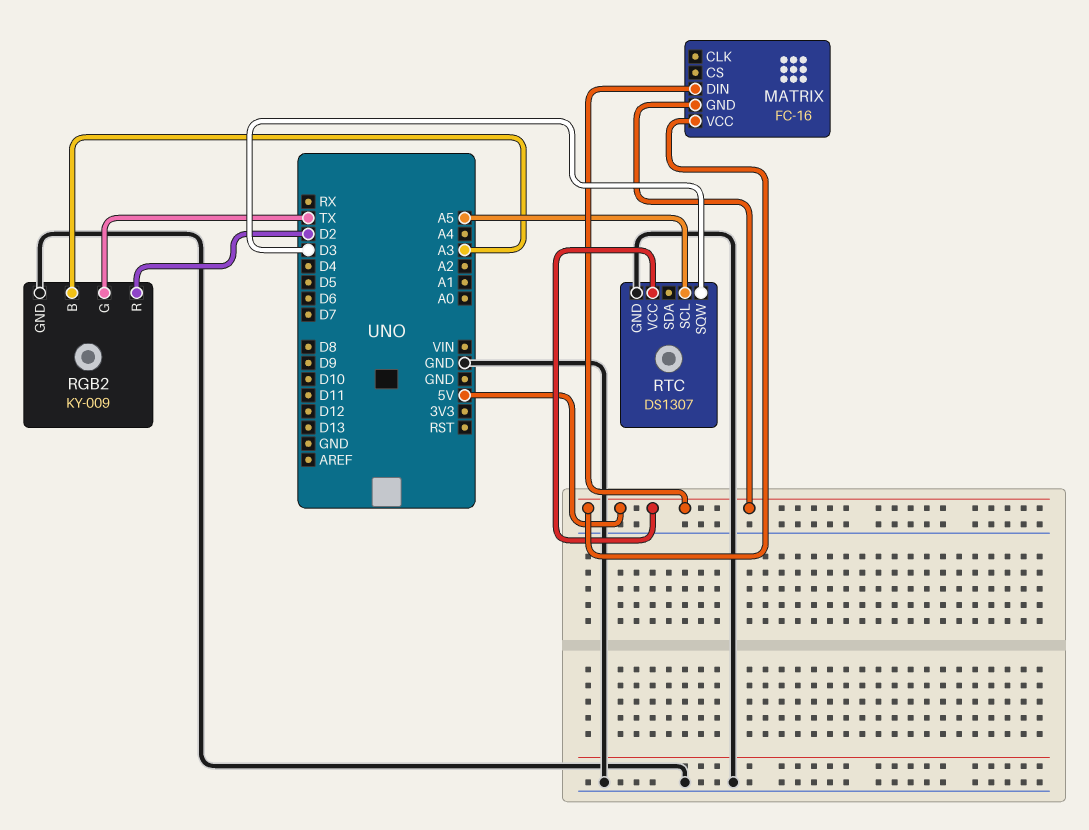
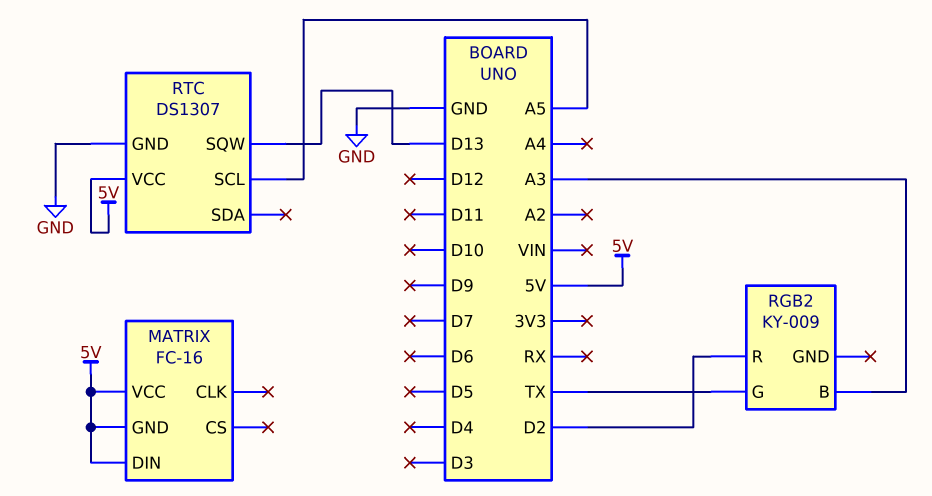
RGB2 pin GND: GND -> none
RTC pin SQW: D3 -> D13

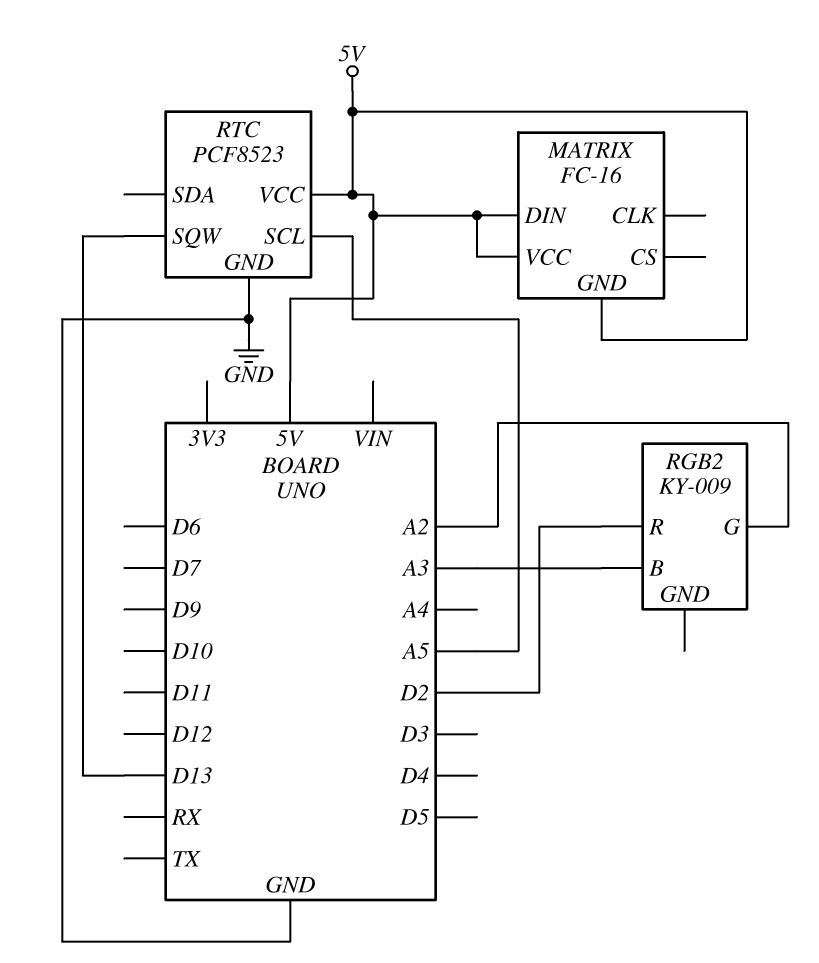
RGB2 pin G: TX -> A2
RTC: DS1307 -> PCF8523

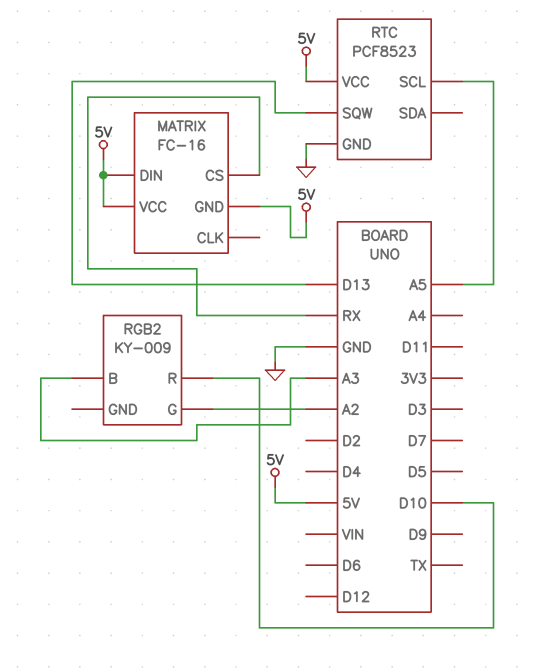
MATRIX pin CS: none -> RX
RGB2 pin R: D2 -> D10

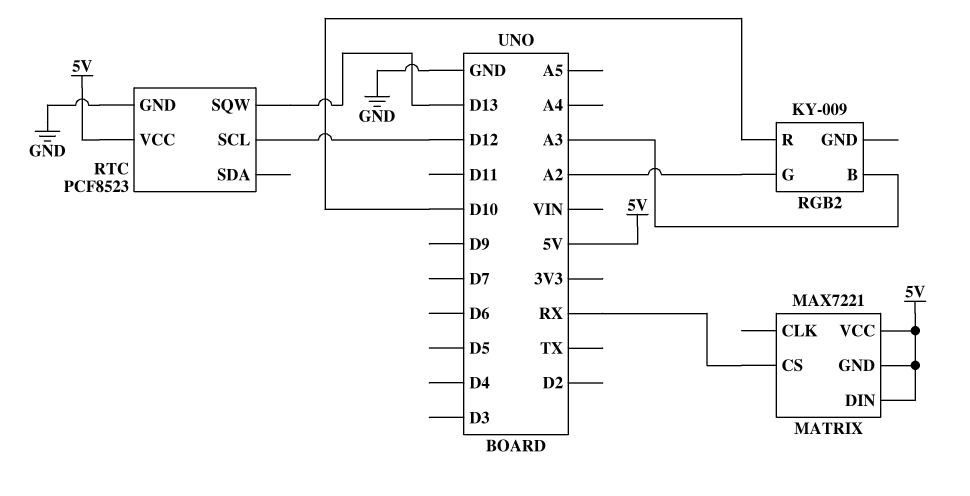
MATRIX: FC-16 -> MAX7221
RTC pin SCL: A5 -> D12

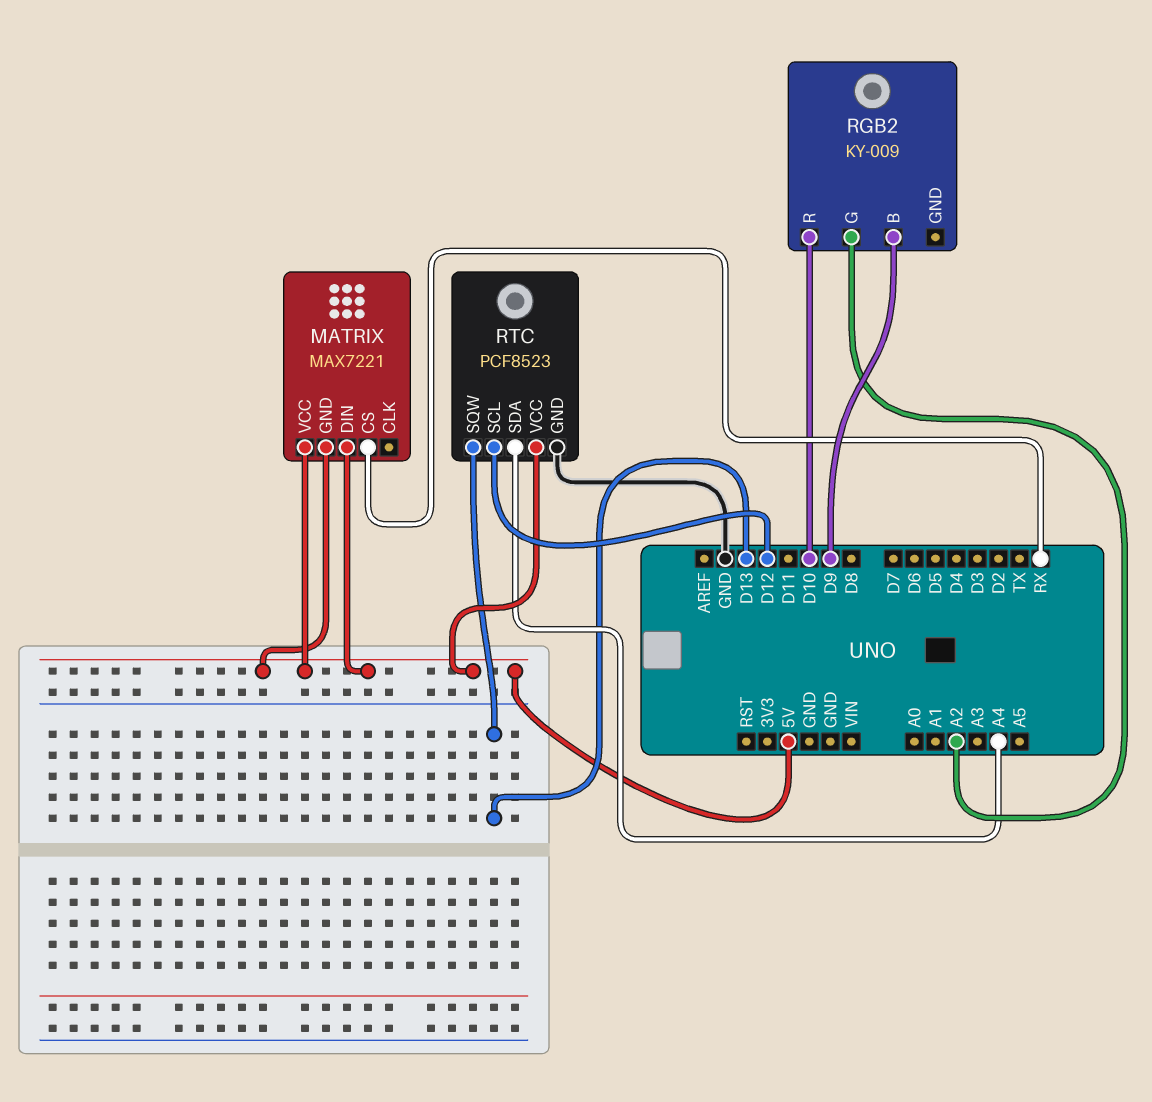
RGB2 pin B: A3 -> D9
RTC pin SDA: none -> A4

